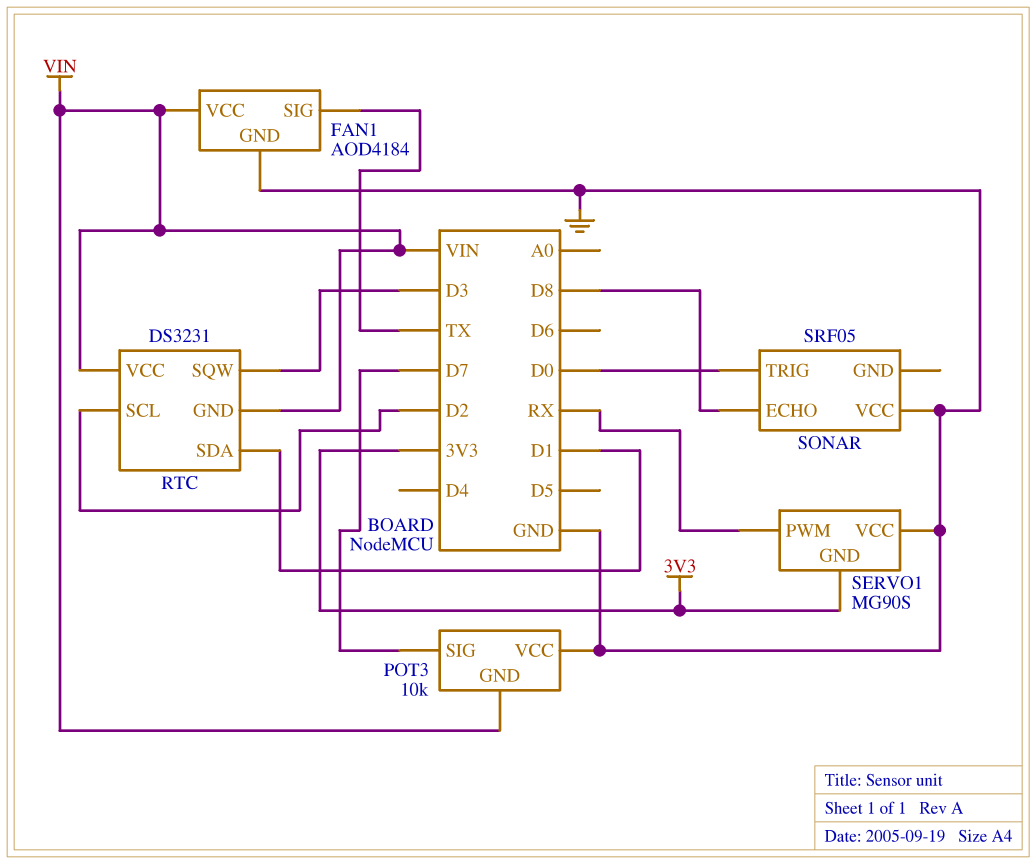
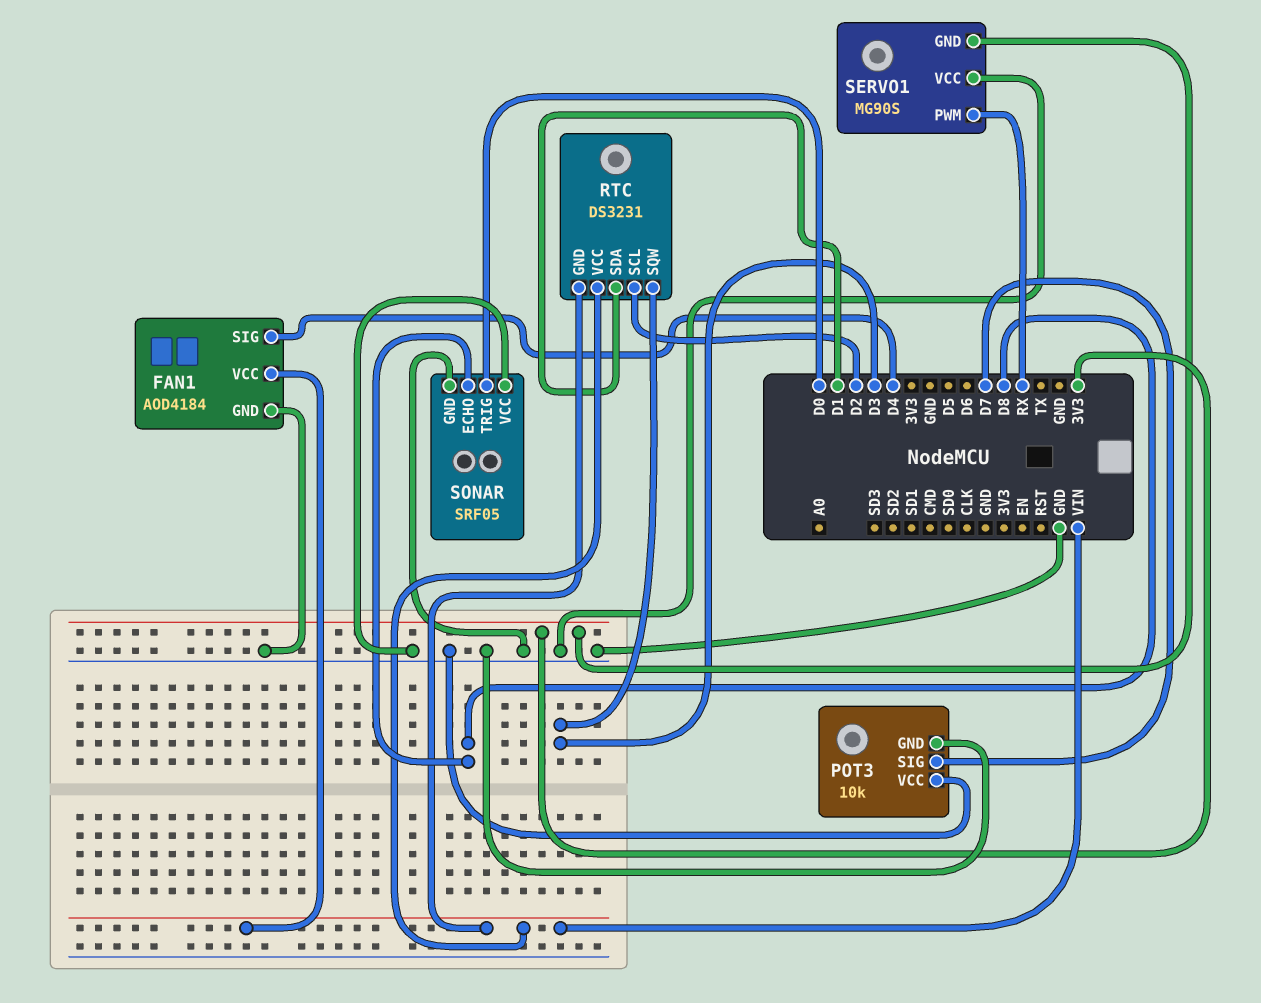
FAN1 pin SIG: TX -> D4
POT3 pin GND: VIN -> GND
SONAR pin GND: none -> GND

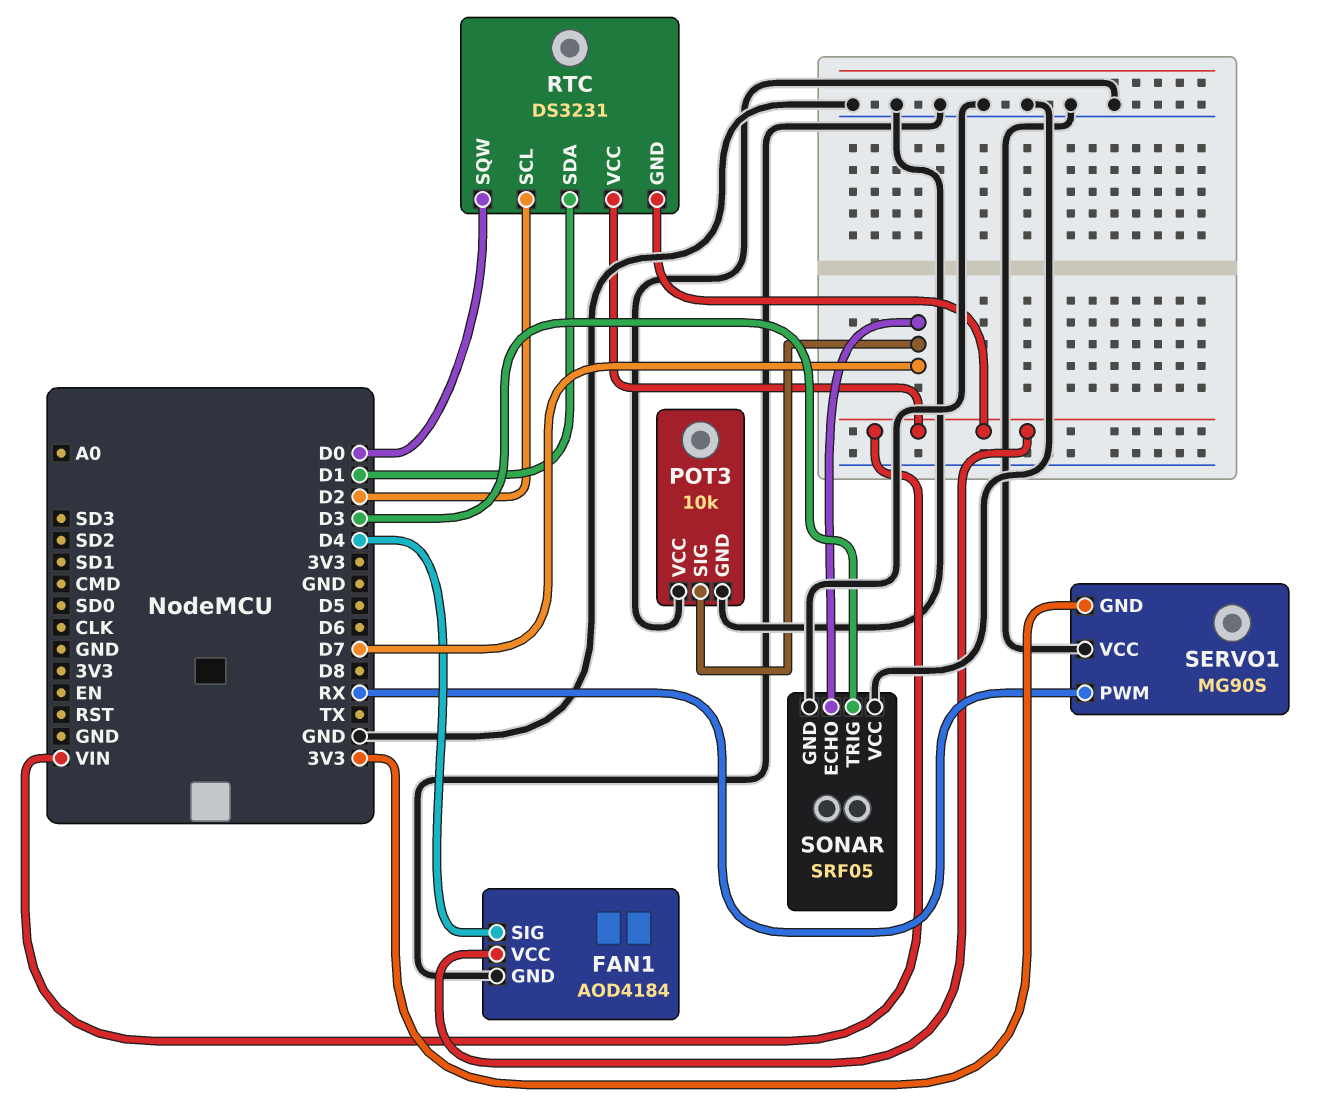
RTC pin SQW: D3 -> D0
SONAR pin ECHO: D8 -> D7
SONAR pin TRIG: D0 -> D3

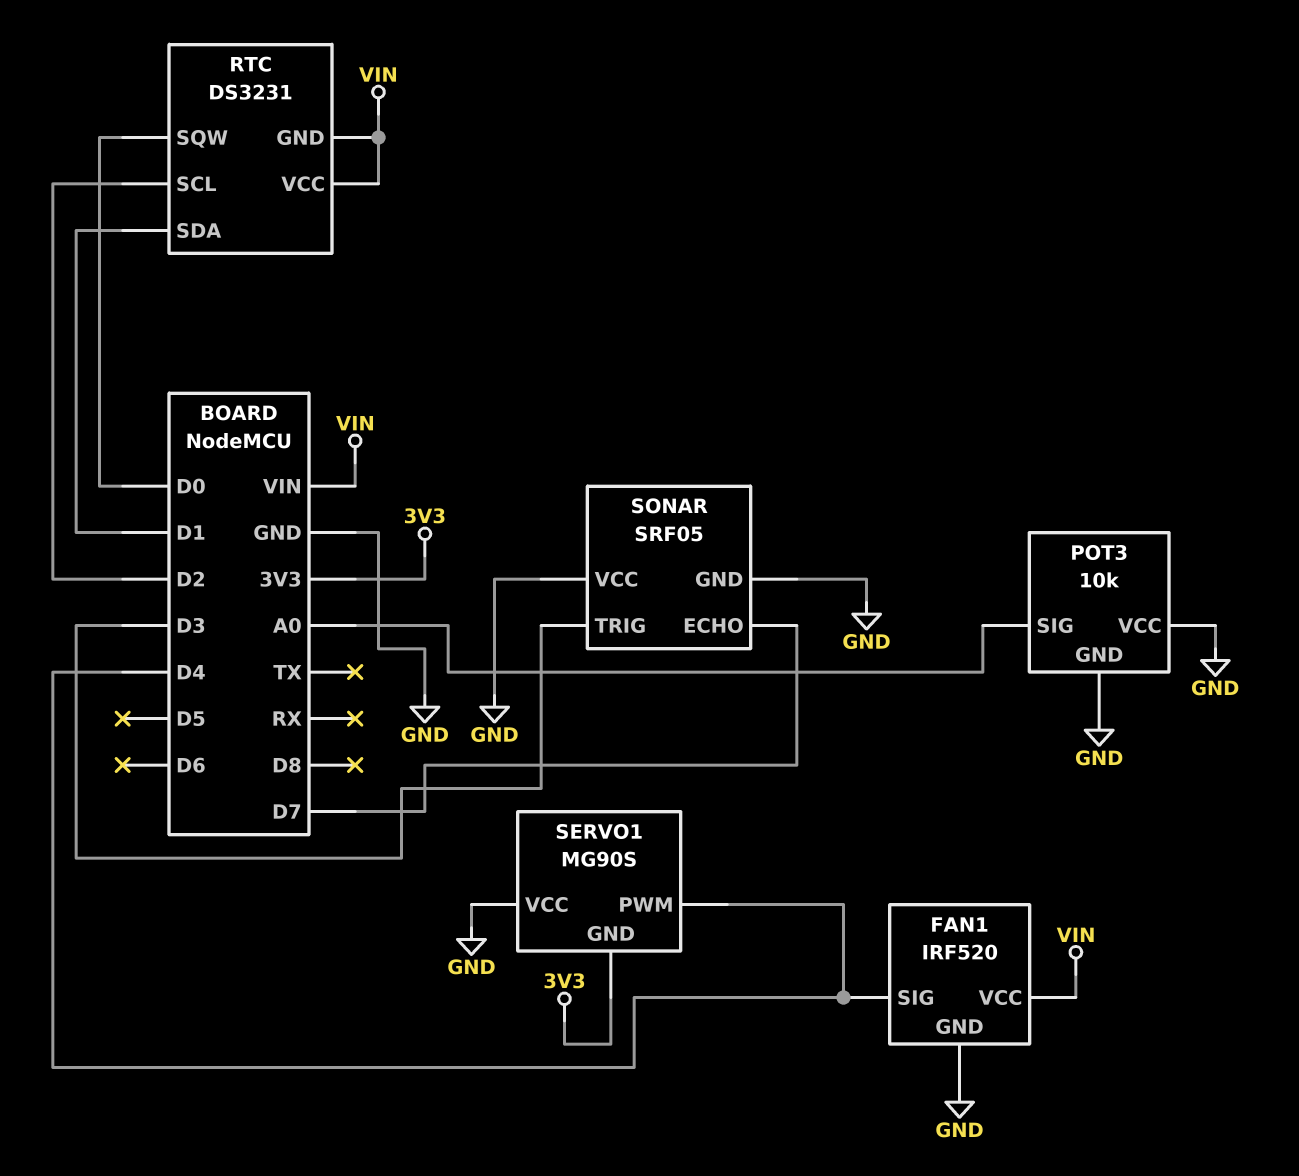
FAN1: AOD4184 -> IRF520
POT3 pin SIG: D7 -> A0
SERVO1 pin PWM: RX -> D4

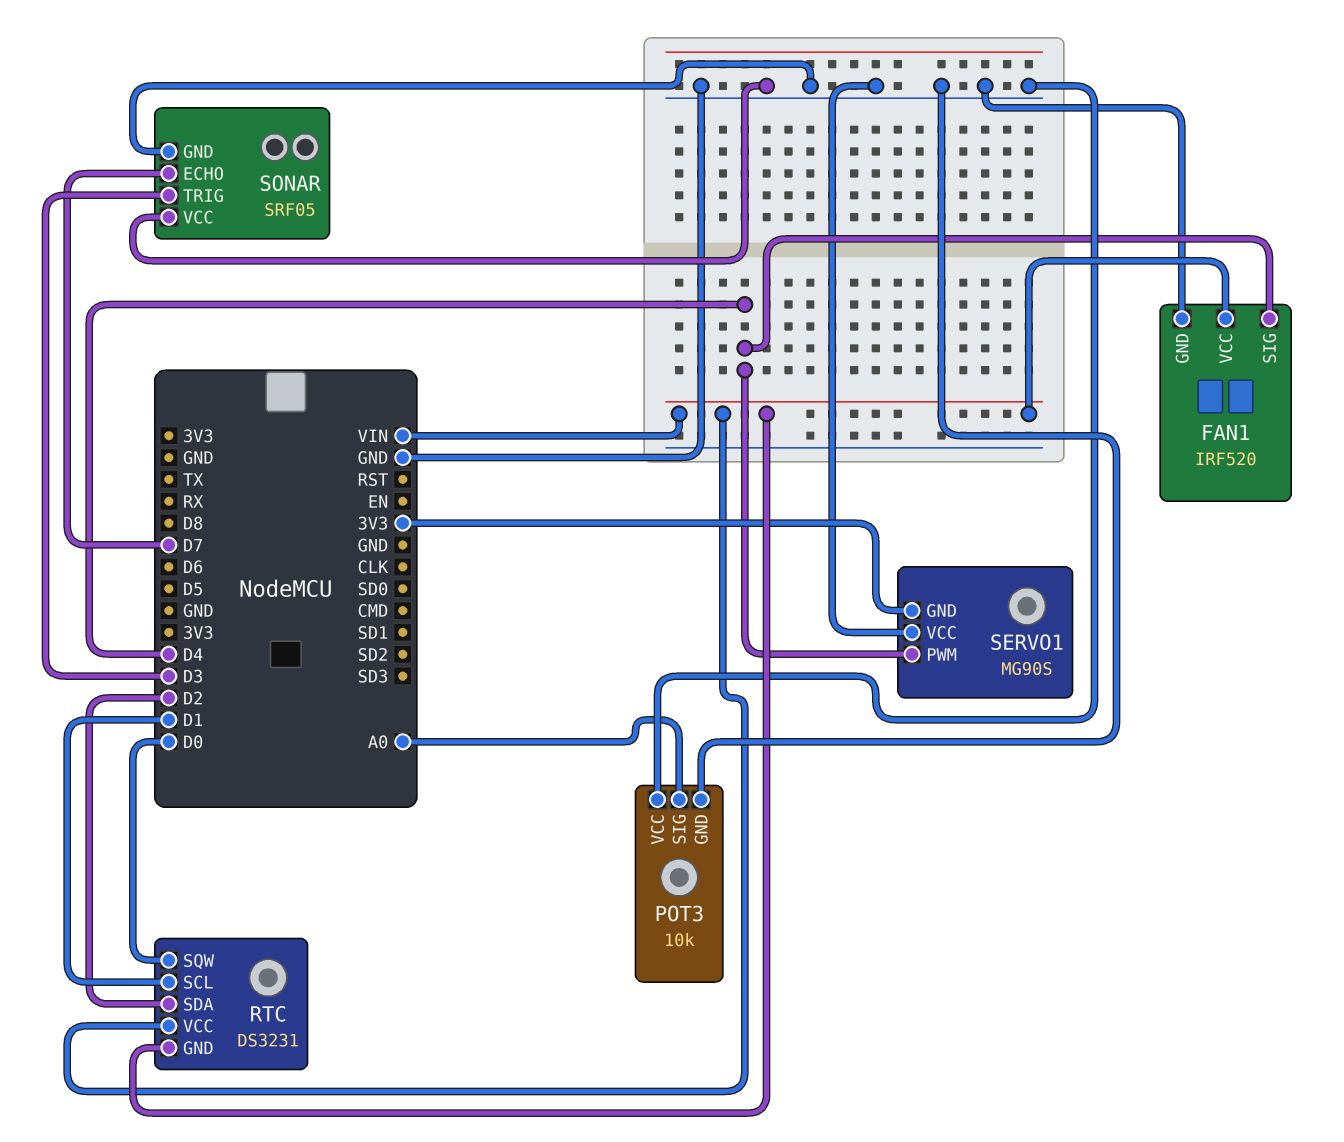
RTC pin SCL: D2 -> D1
RTC pin SDA: D1 -> D2

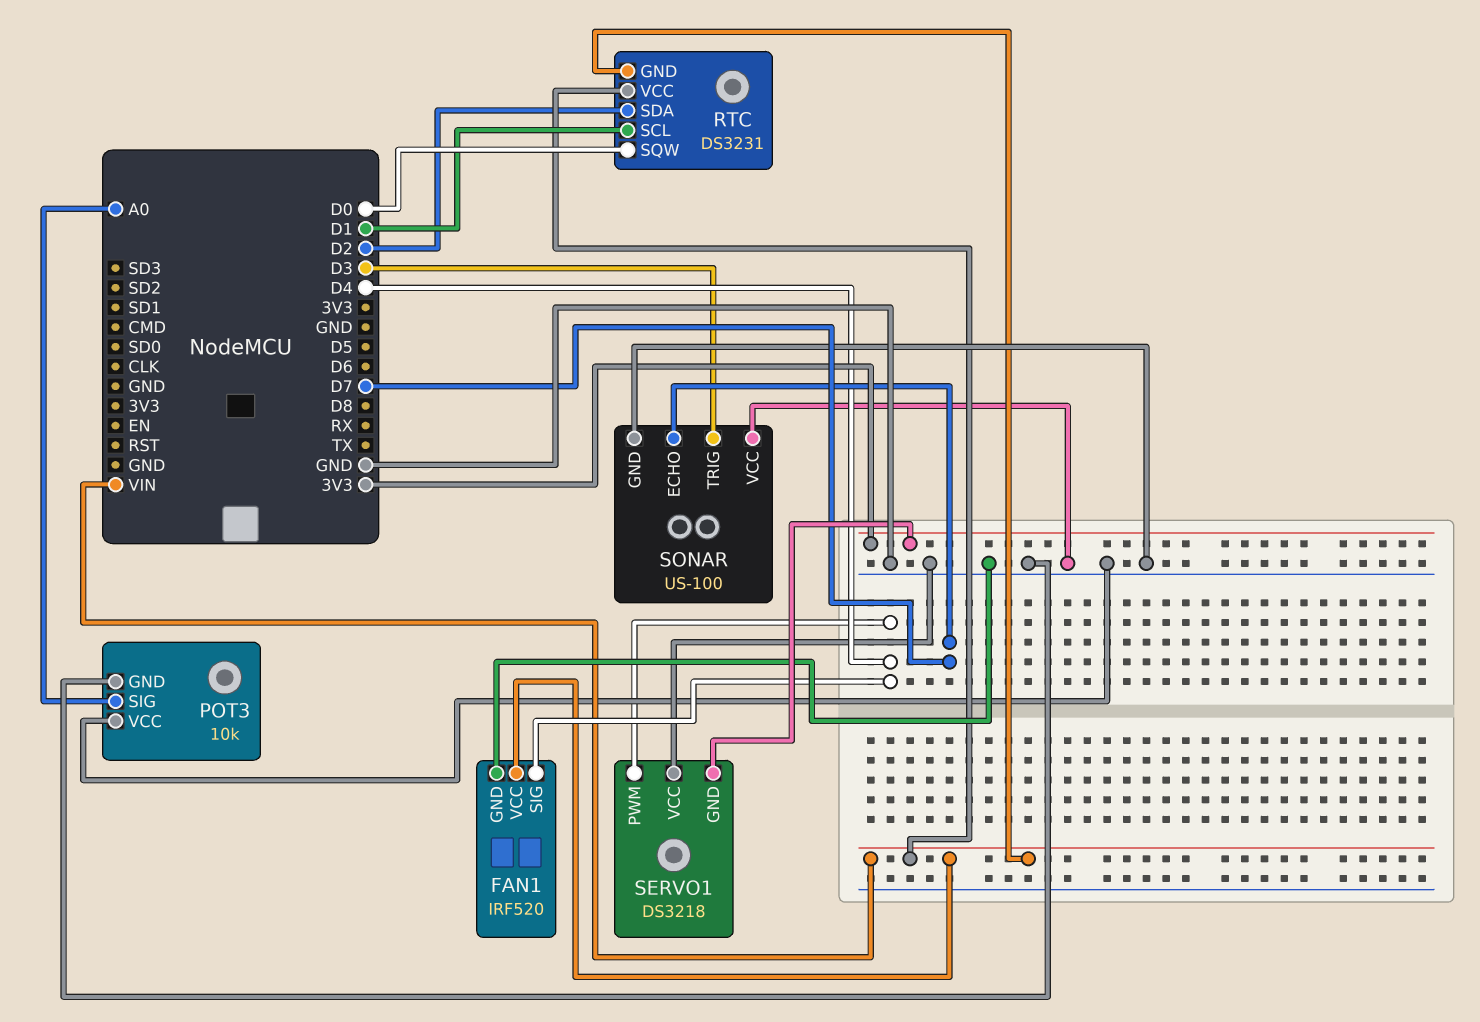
SERVO1: MG90S -> DS3218
SONAR: SRF05 -> US-100

